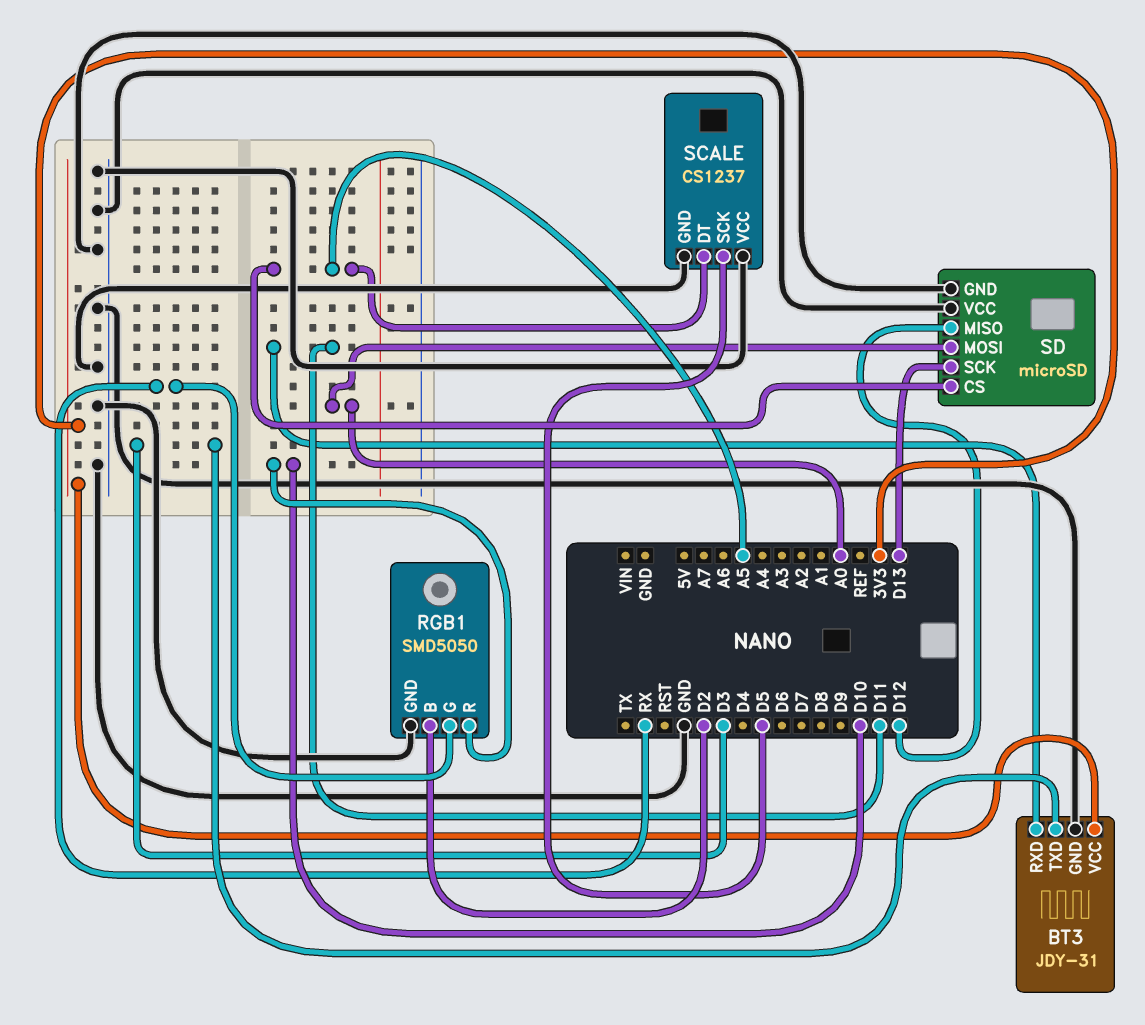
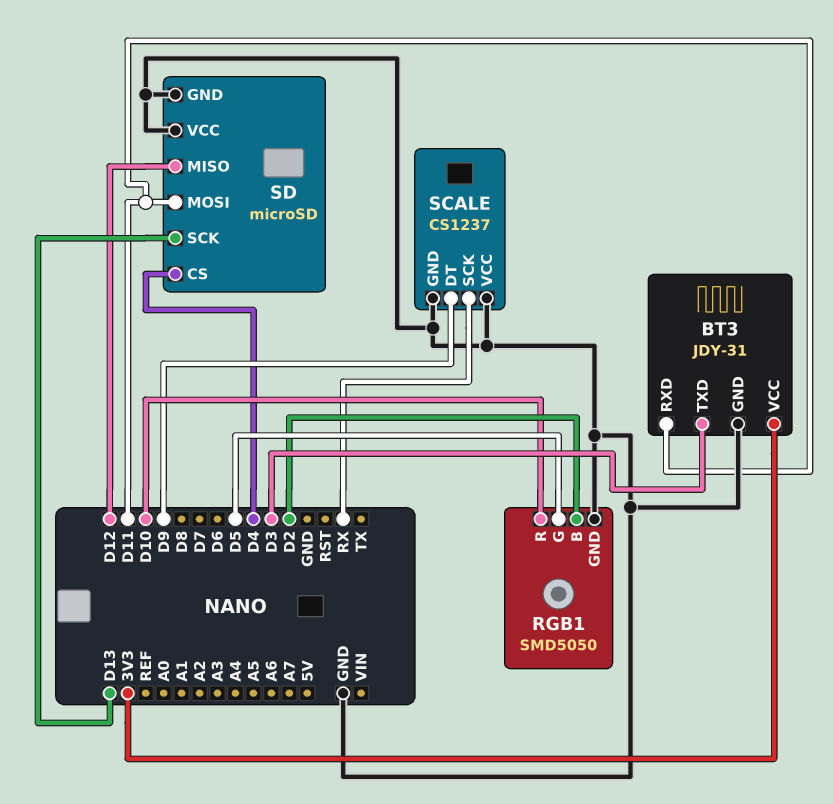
RGB1 pin G: RX -> D5
SCALE pin DT: A5 -> D9
SCALE pin SCK: D5 -> RX
SD pin CS: A5 -> D4
SD pin MOSI: A0 -> D11

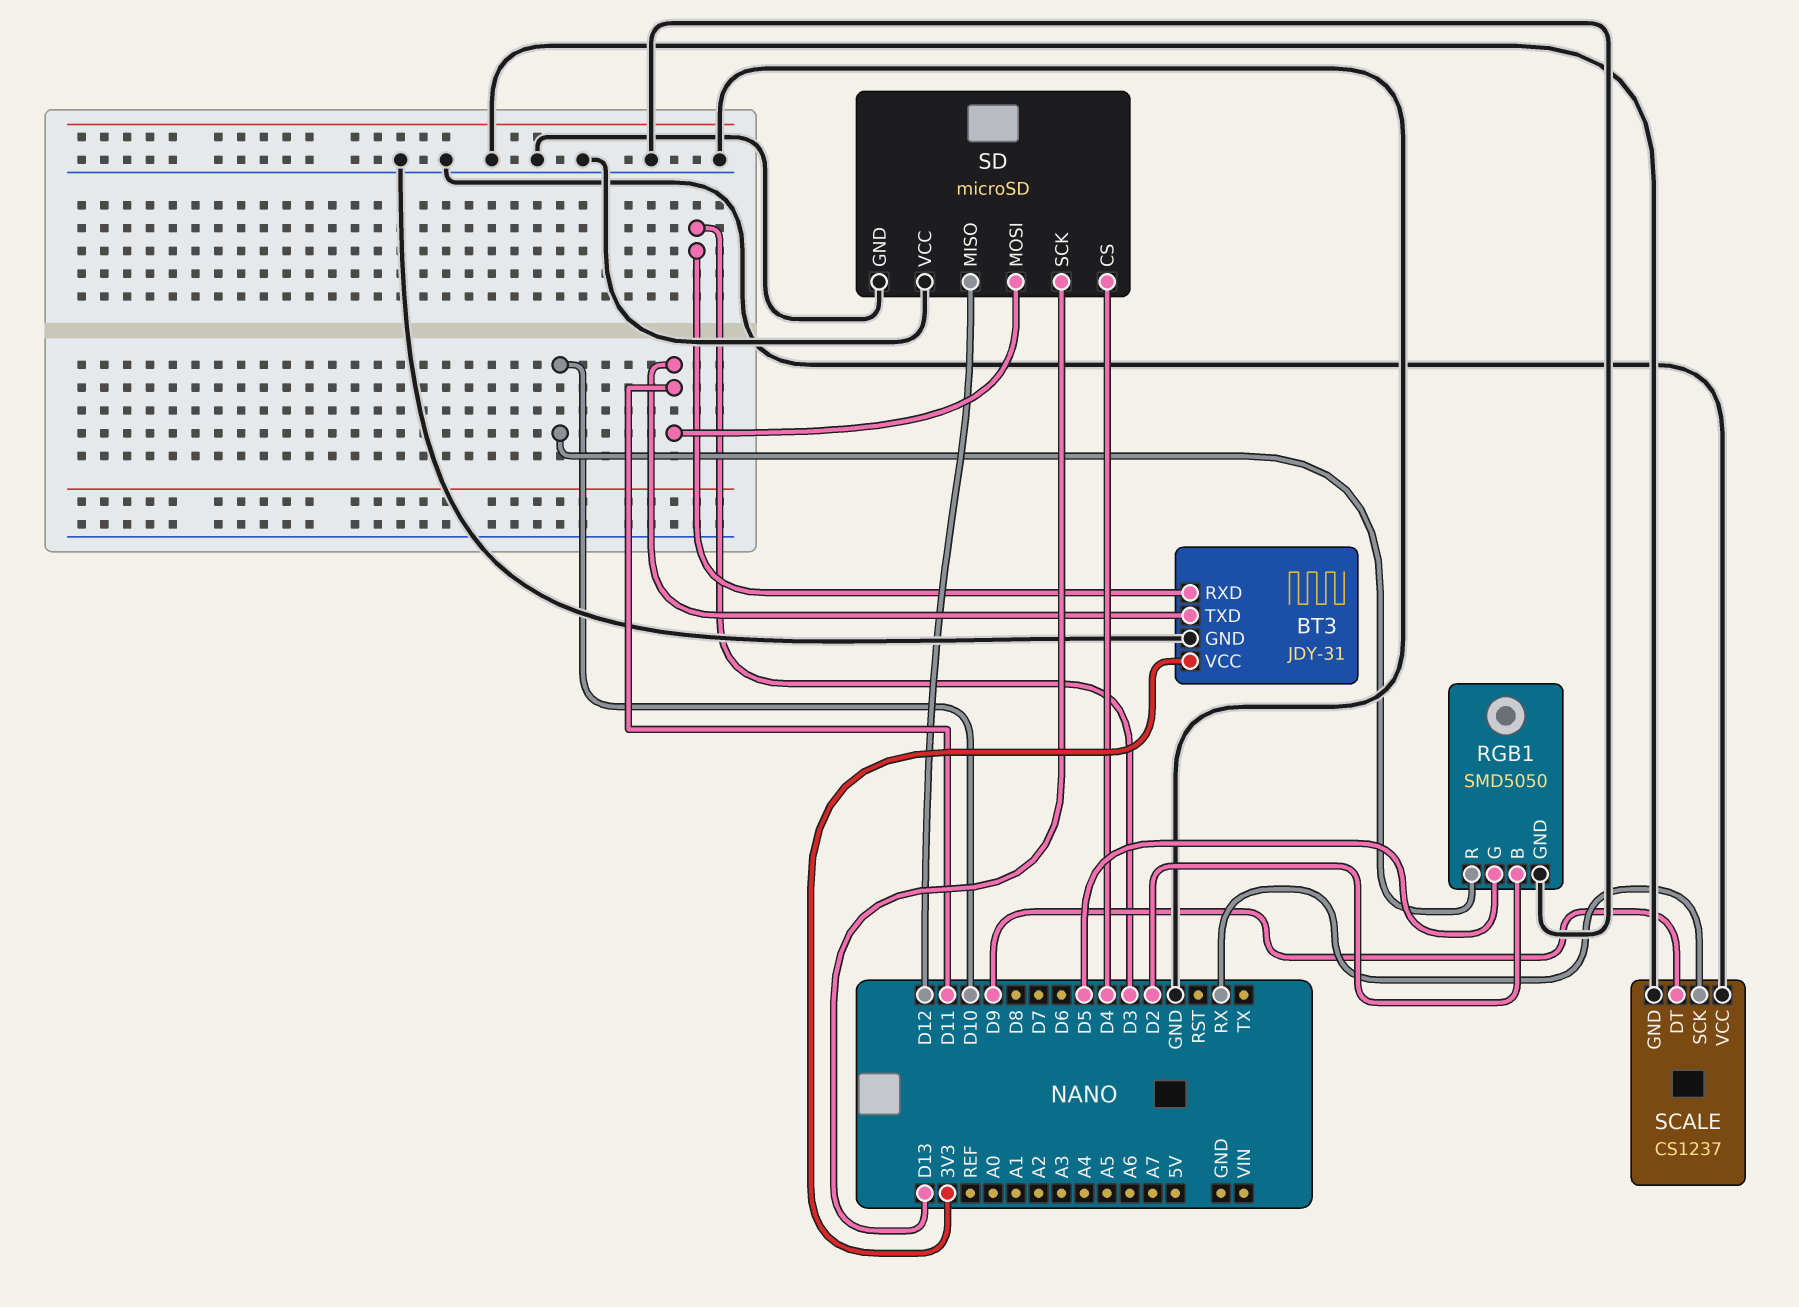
BT3 pin RXD: D11 -> D3
BT3 pin TXD: D3 -> D11

